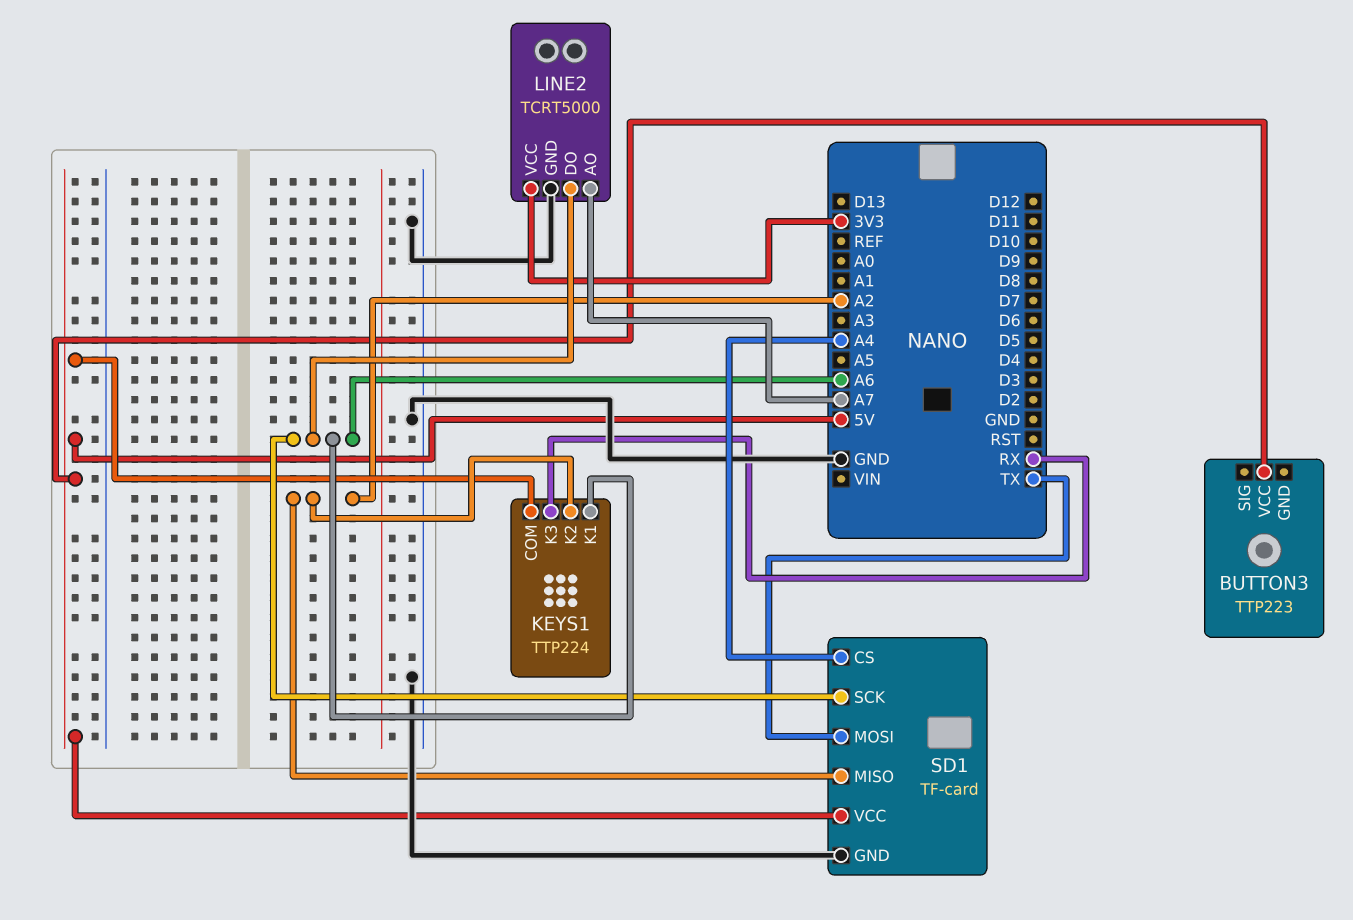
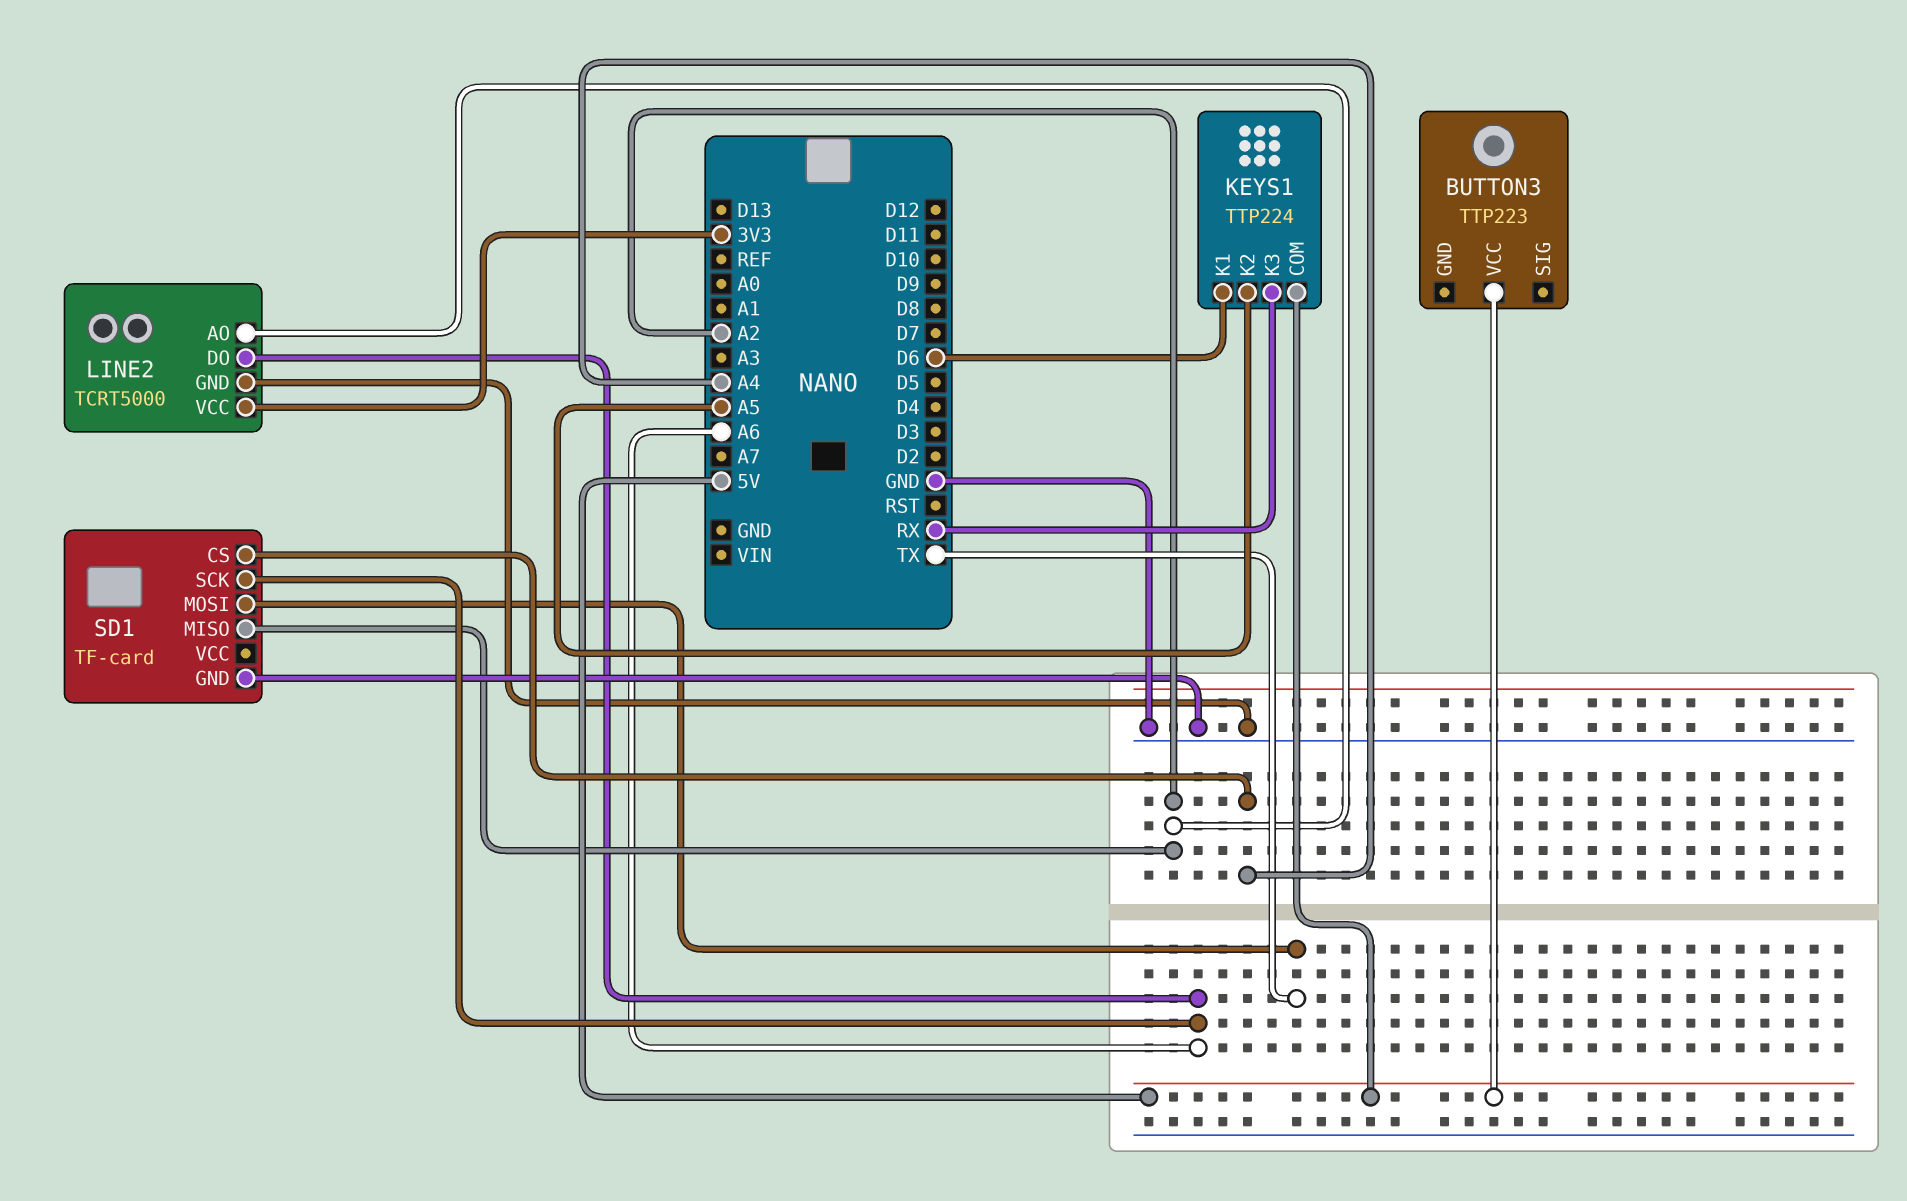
KEYS1 pin K1: A6 -> D6
KEYS1 pin K2: A2 -> A5
LINE2 pin AO: A7 -> A2
SD1 pin VCC: 5V -> none

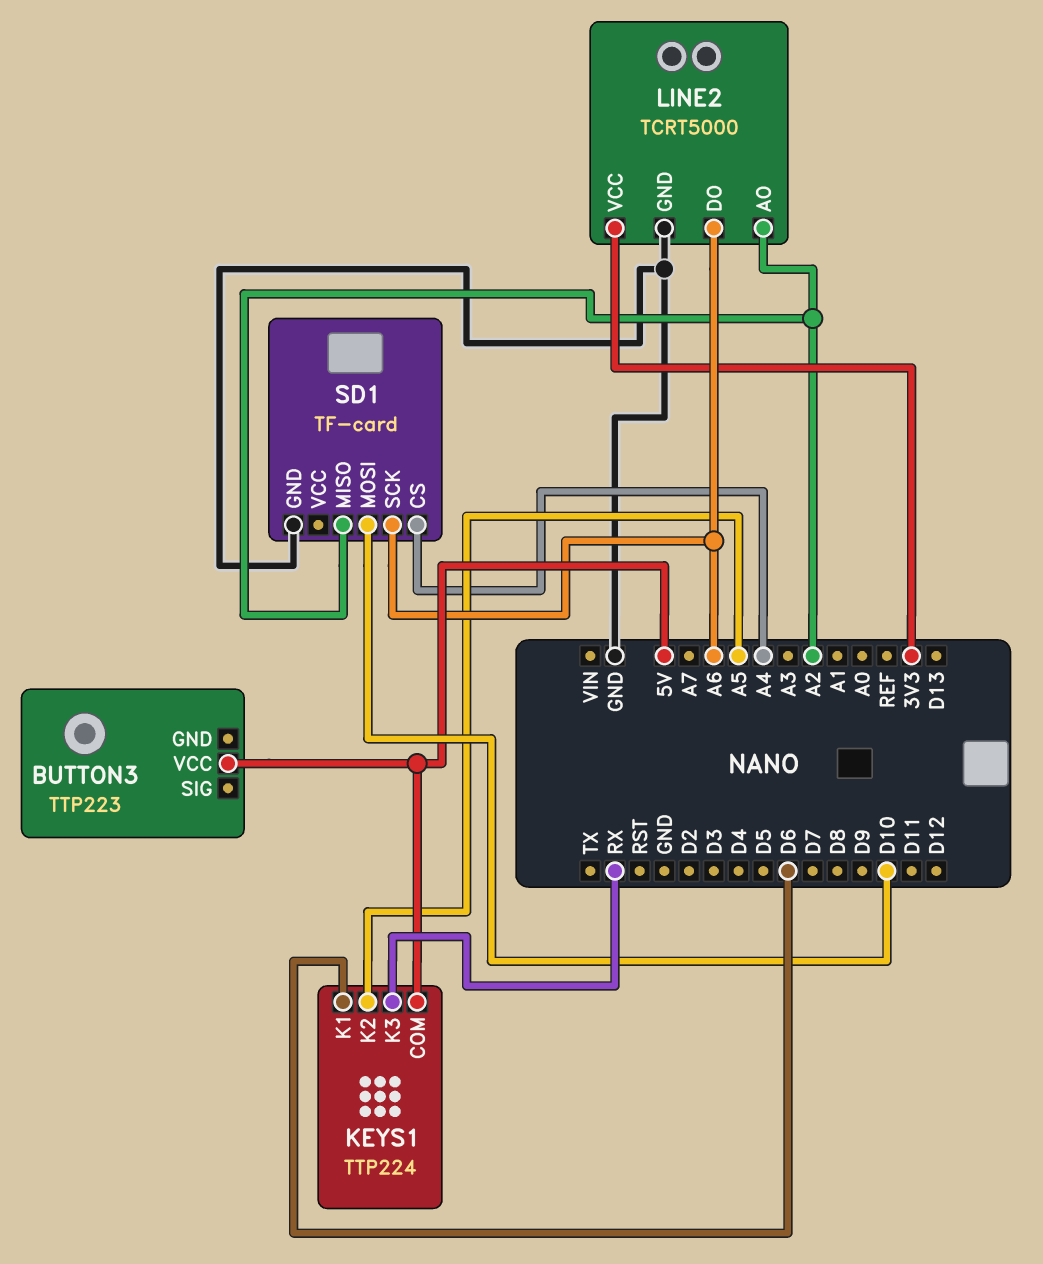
SD1 pin MOSI: TX -> D10

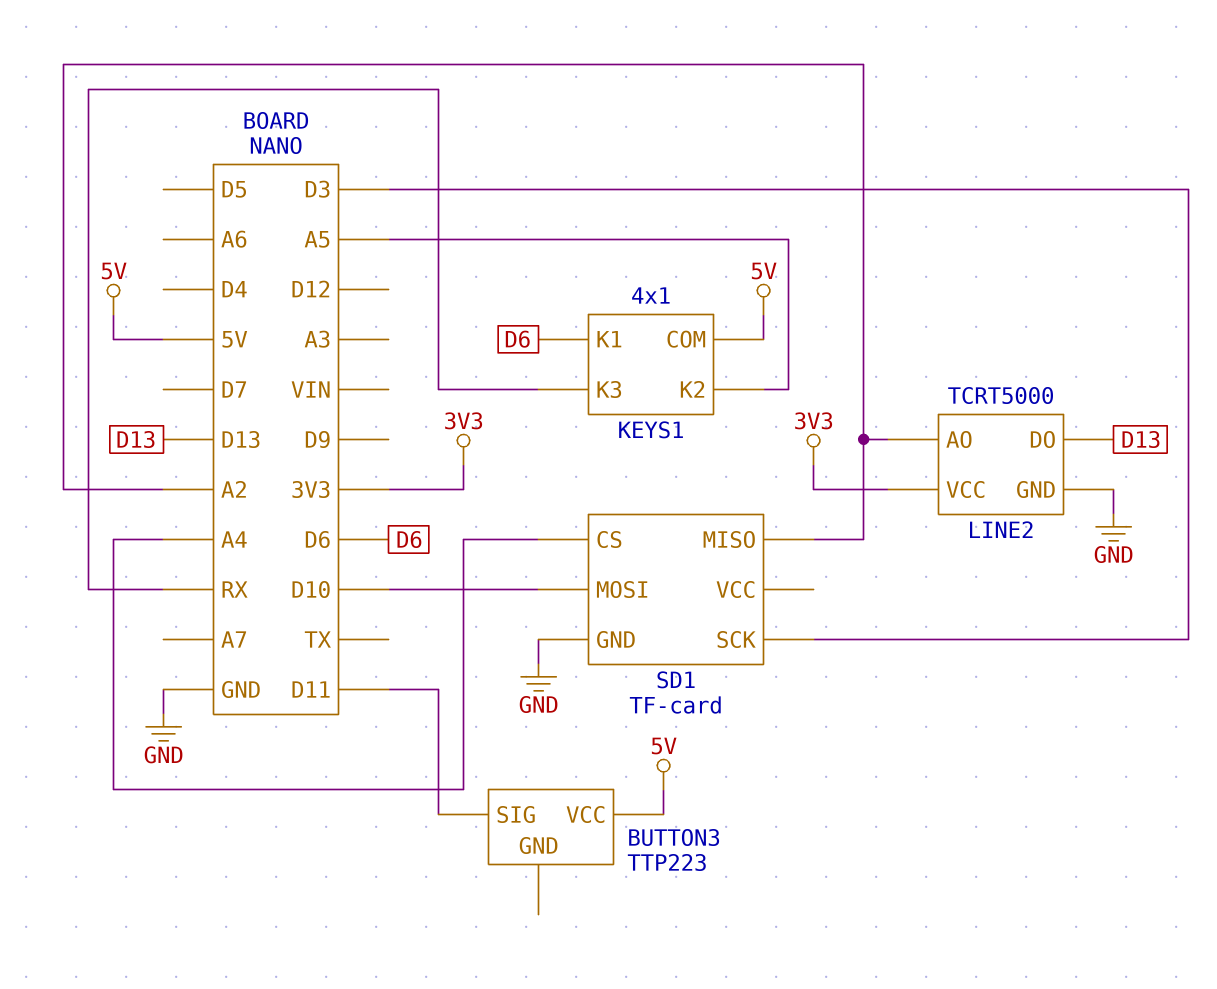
BUTTON3 pin SIG: none -> D11
KEYS1: TTP224 -> 4x1
LINE2 pin DO: A6 -> D13
SD1 pin SCK: A6 -> D3

